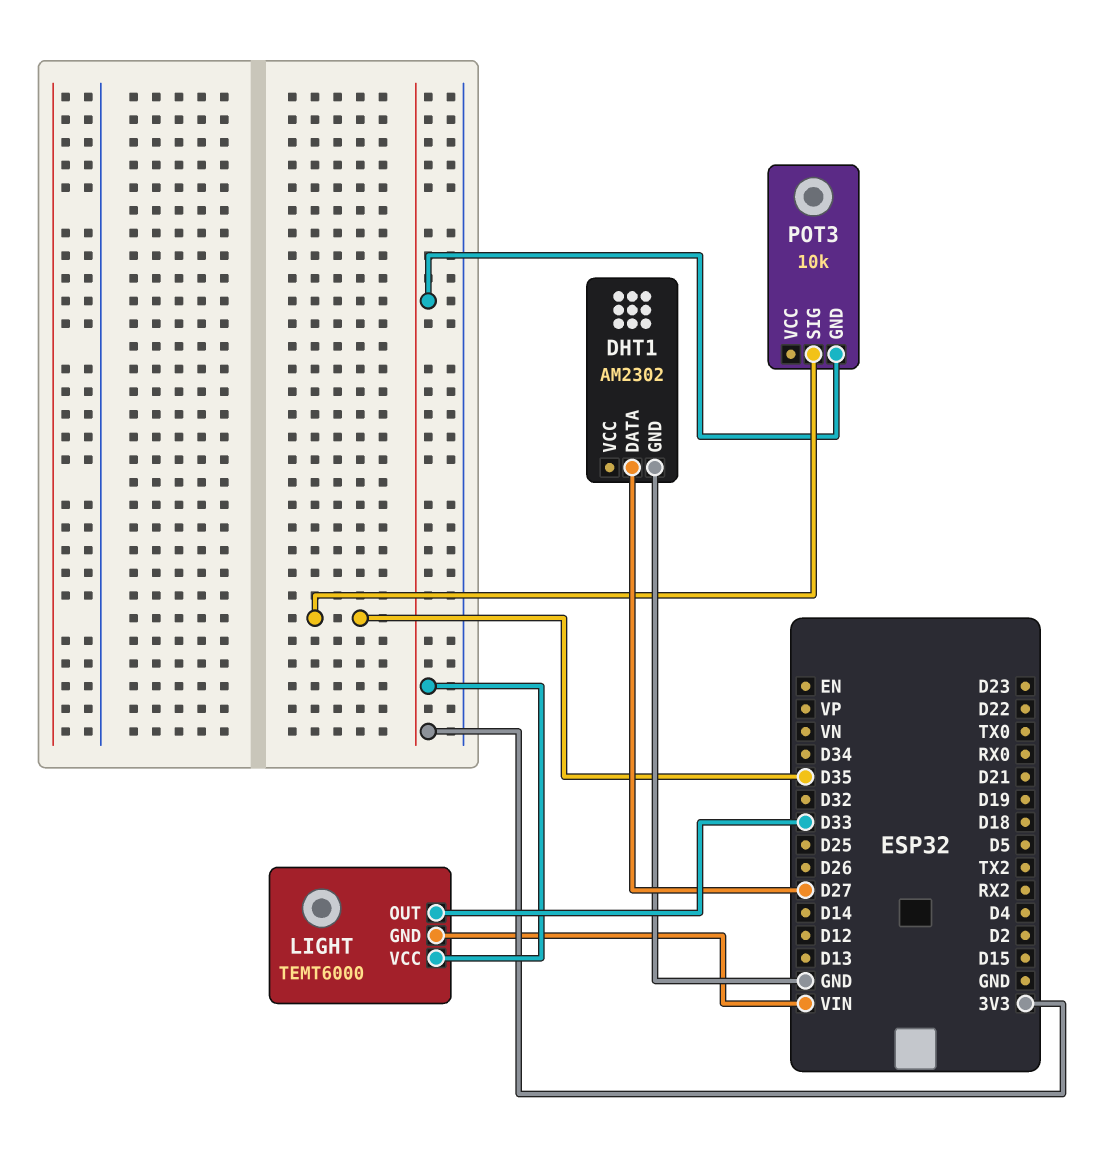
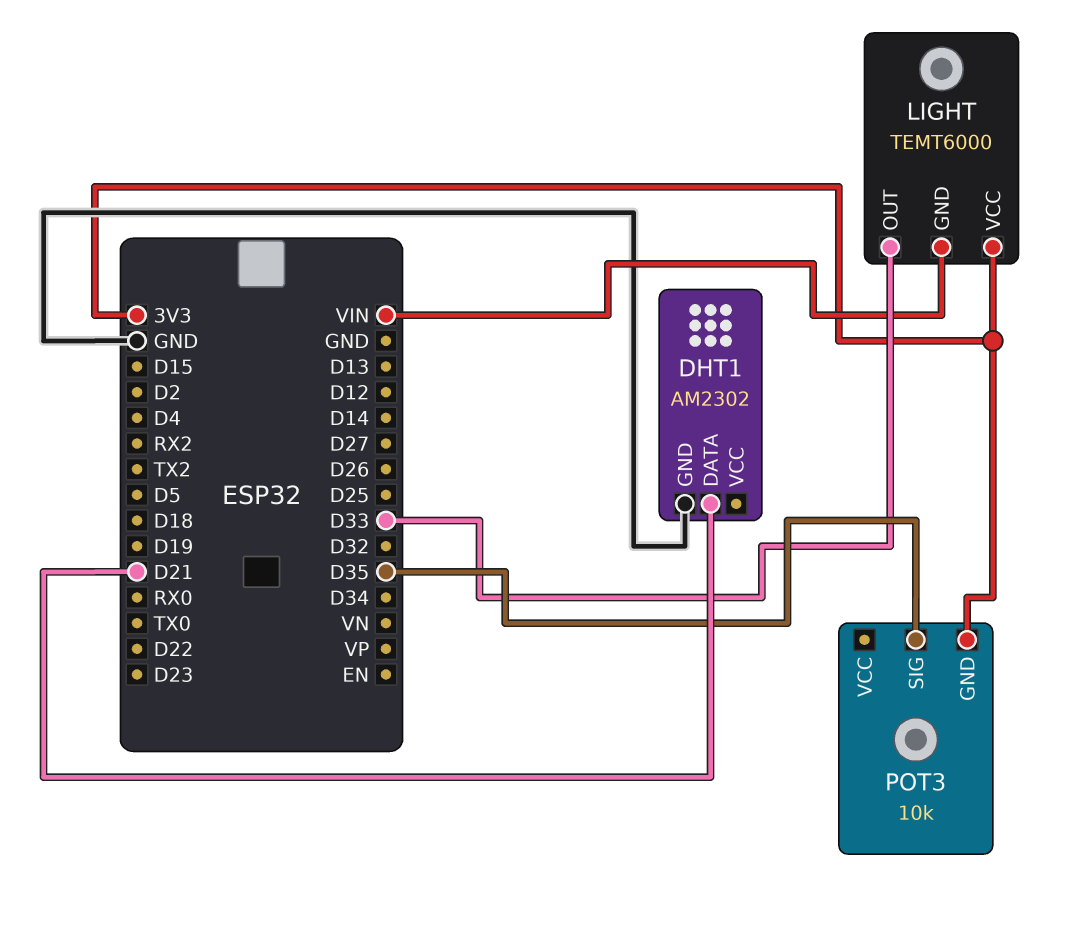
DHT1 pin DATA: D27 -> D21

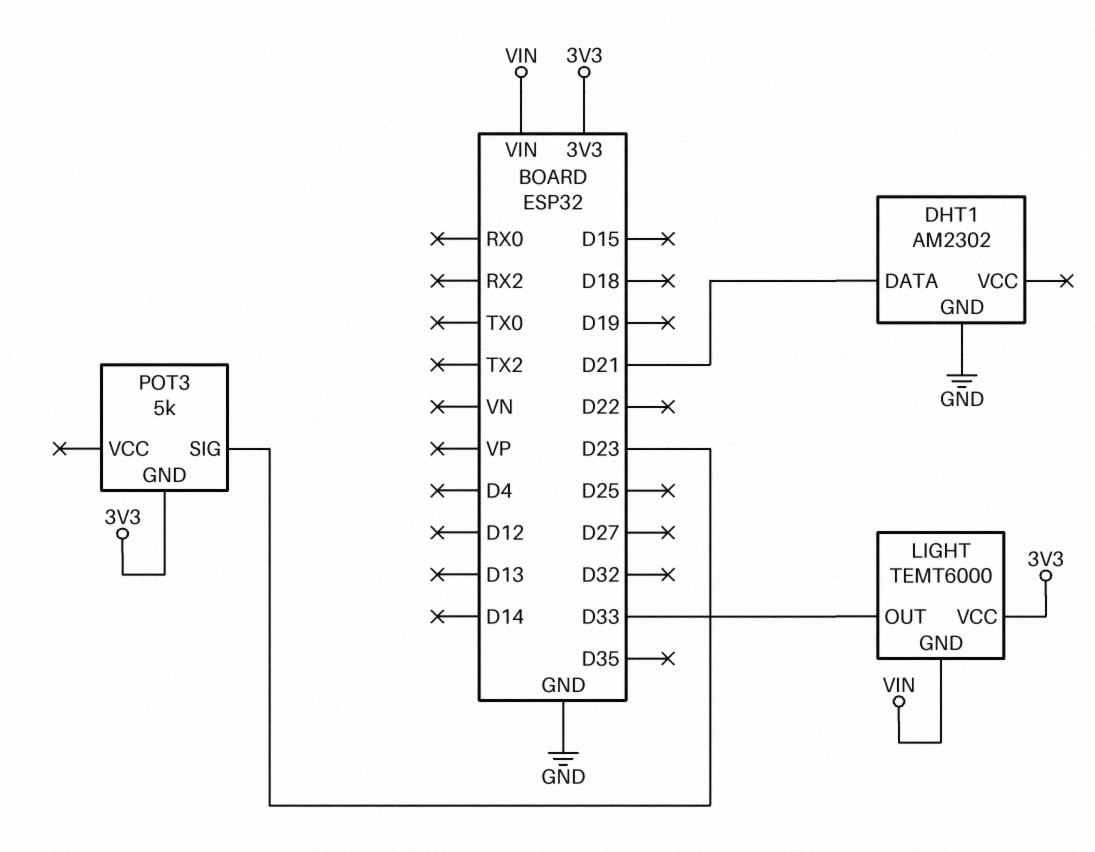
POT3: 10k -> 5k
POT3 pin SIG: D35 -> D23

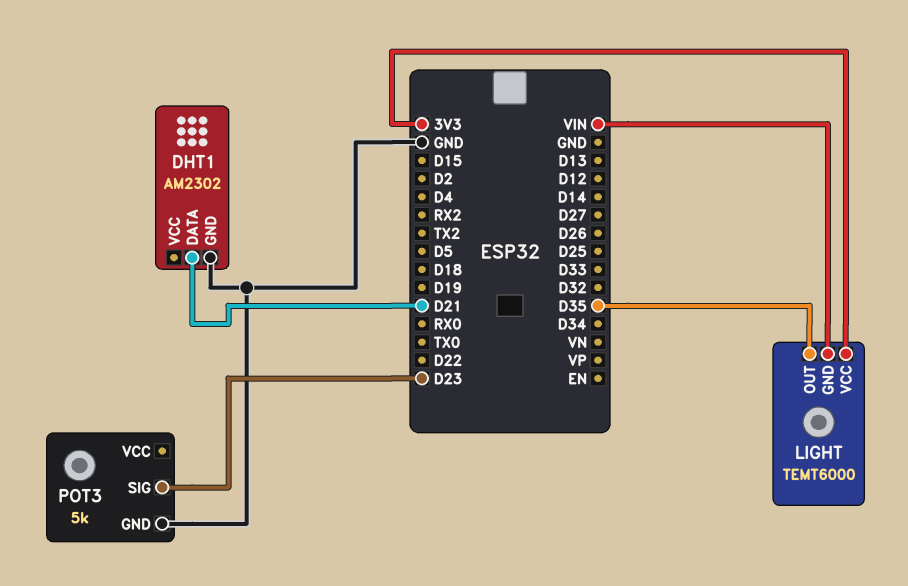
LIGHT pin OUT: D33 -> D35
POT3 pin GND: 3V3 -> GND

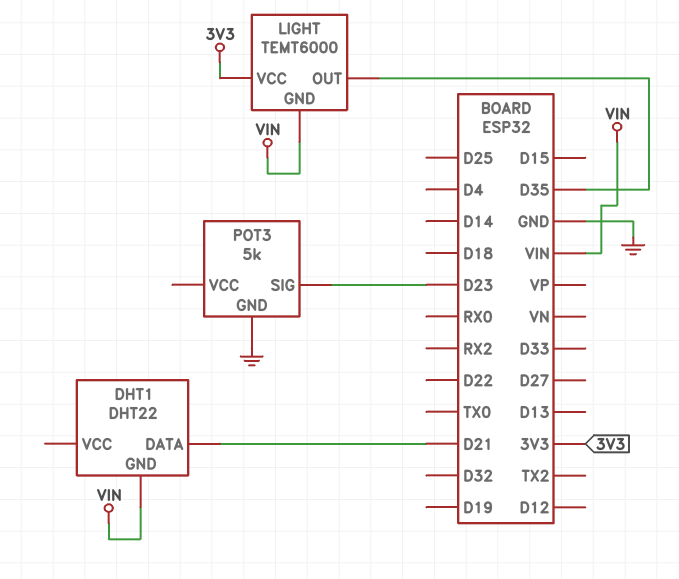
DHT1: AM2302 -> DHT22
DHT1 pin GND: GND -> VIN

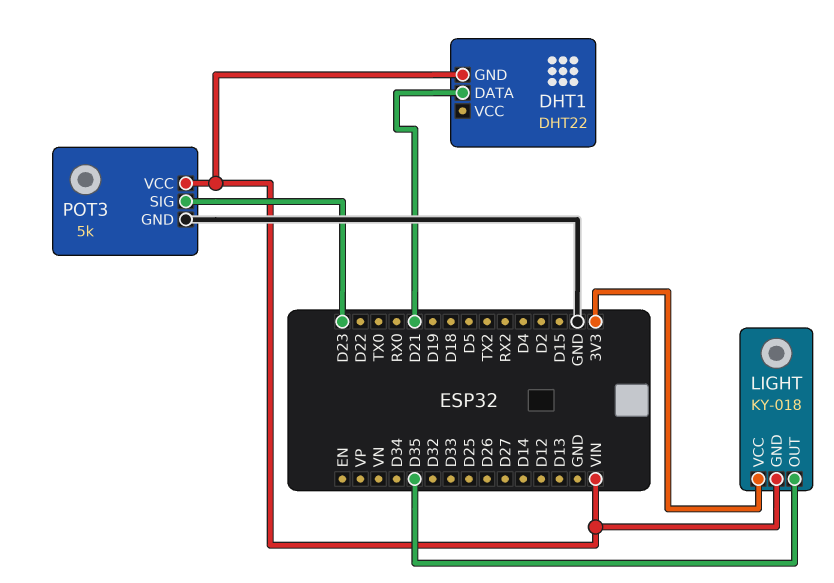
LIGHT: TEMT6000 -> KY-018
POT3 pin VCC: none -> VIN

